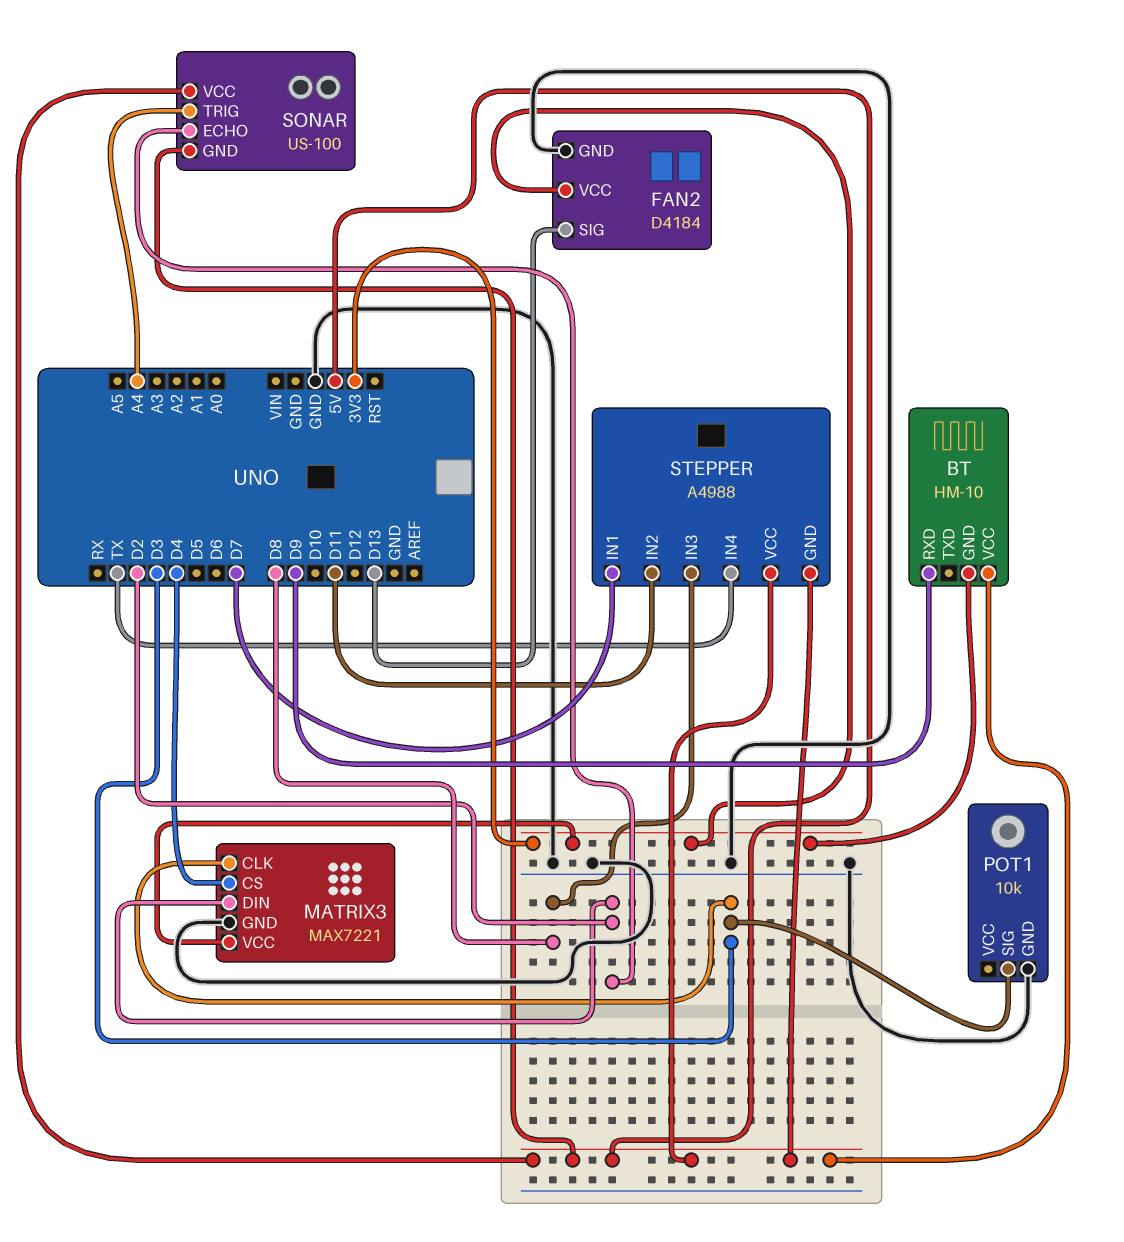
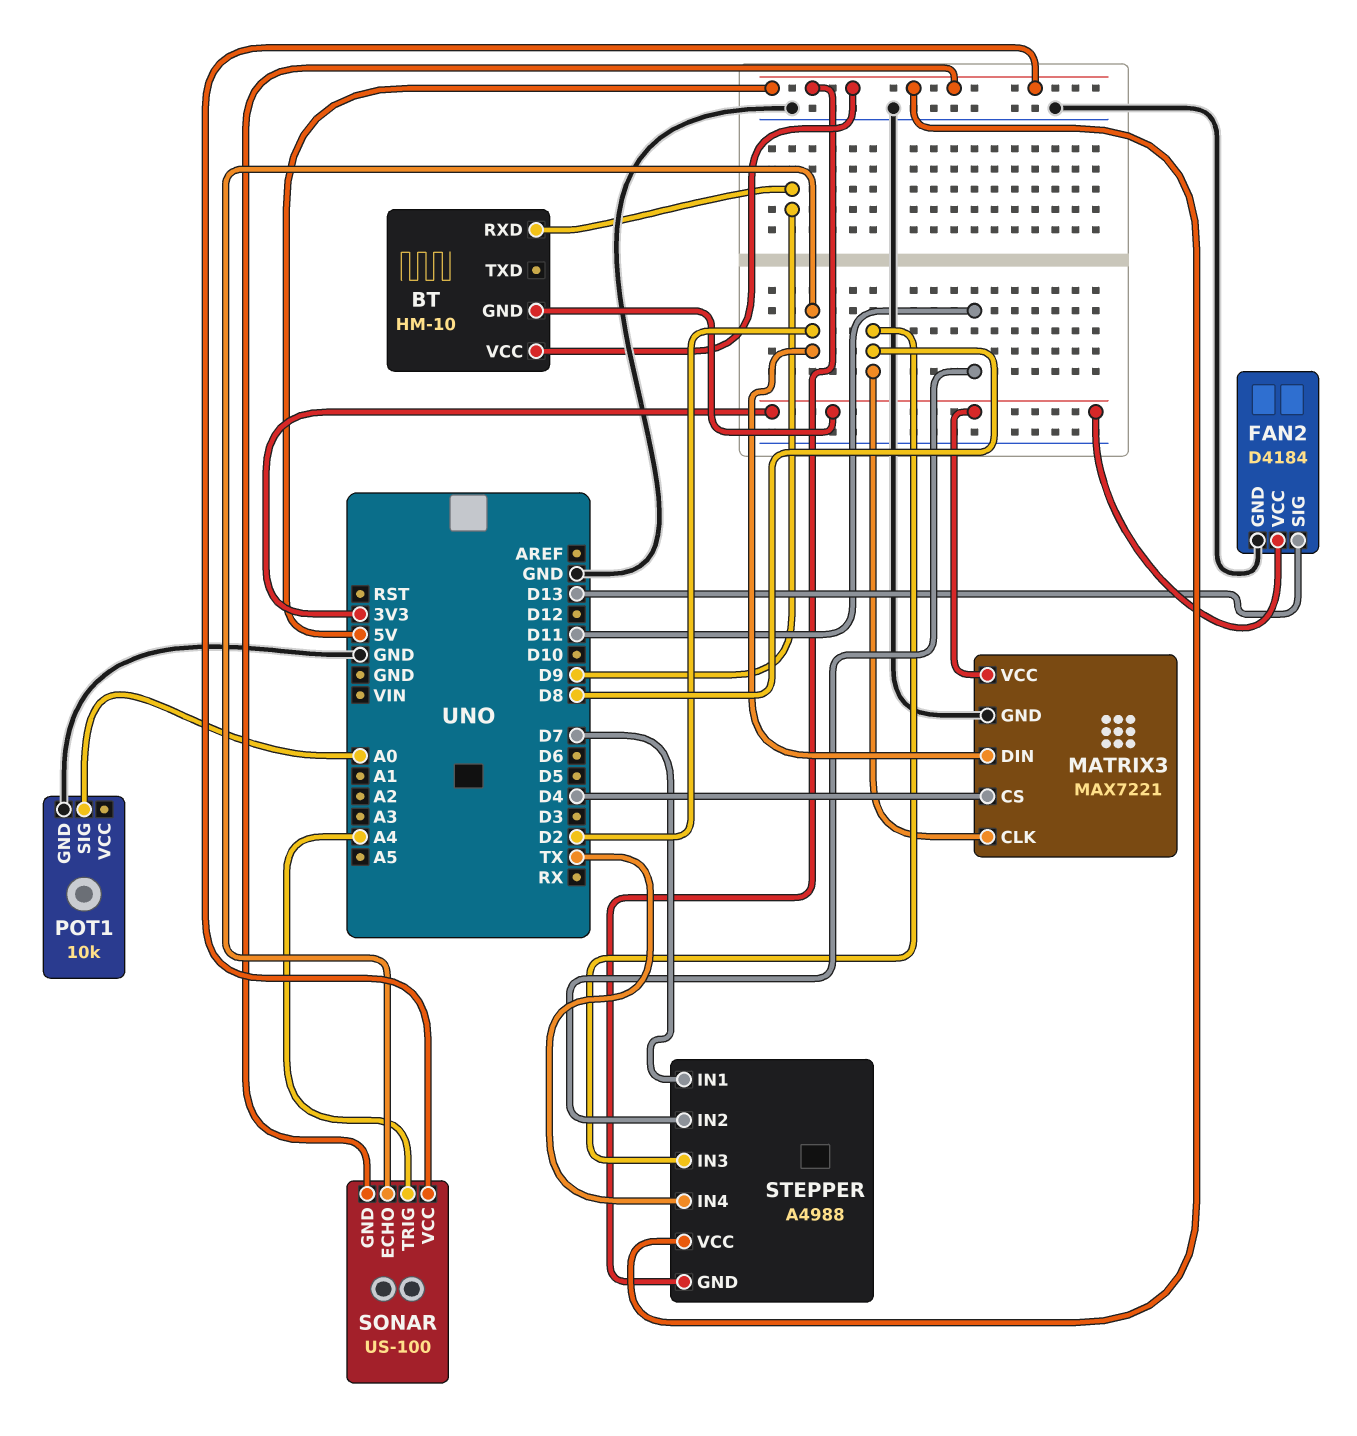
MATRIX3 pin CLK: D3 -> D8
POT1 pin SIG: D3 -> A0

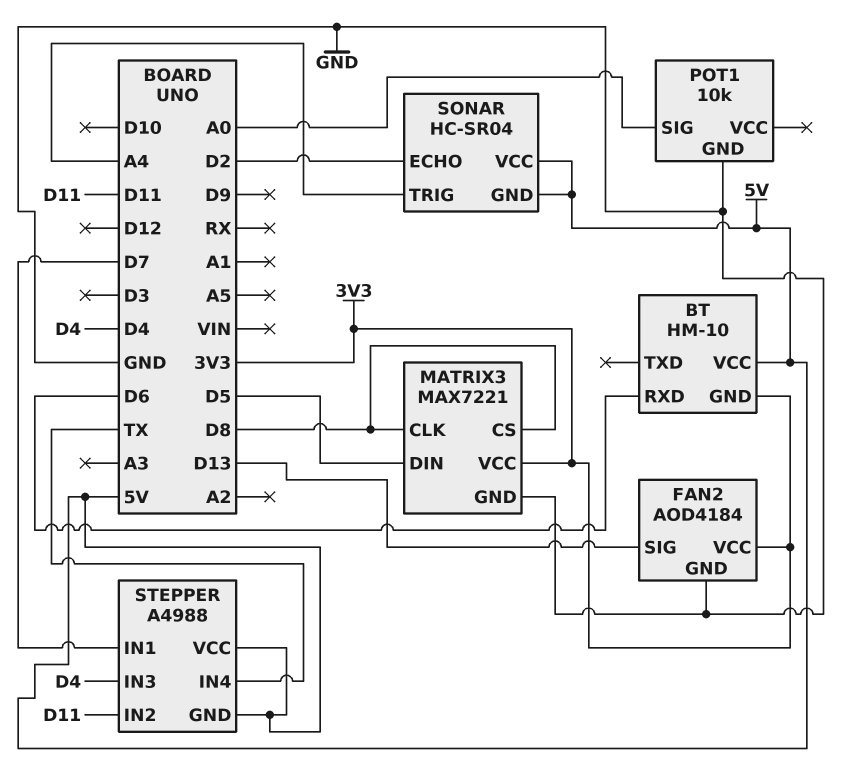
BT pin RXD: D9 -> D6
FAN2: D4184 -> AOD4184
MATRIX3 pin CS: D4 -> D8
MATRIX3 pin DIN: D2 -> D5
SONAR: US-100 -> HC-SR04
STEPPER pin IN3: D8 -> D4

